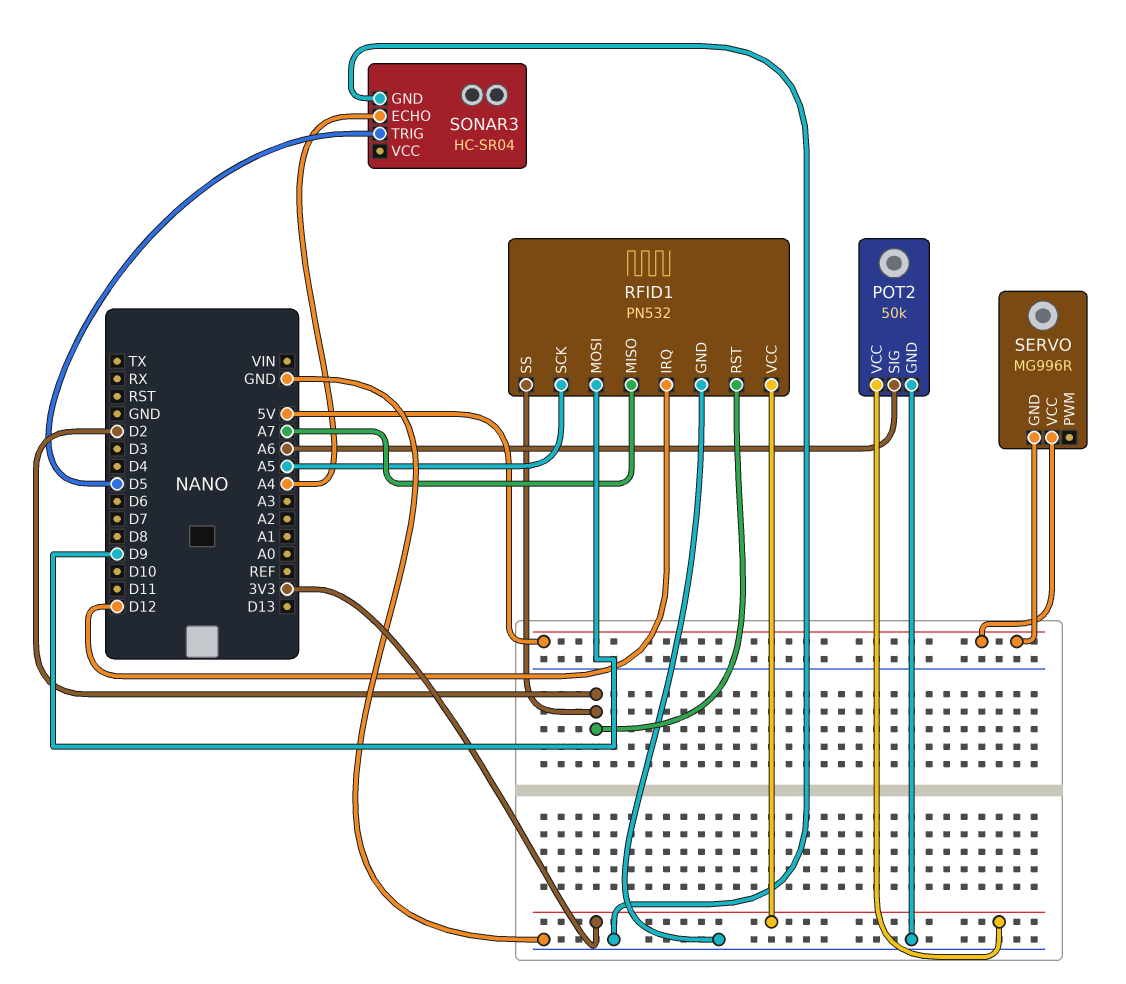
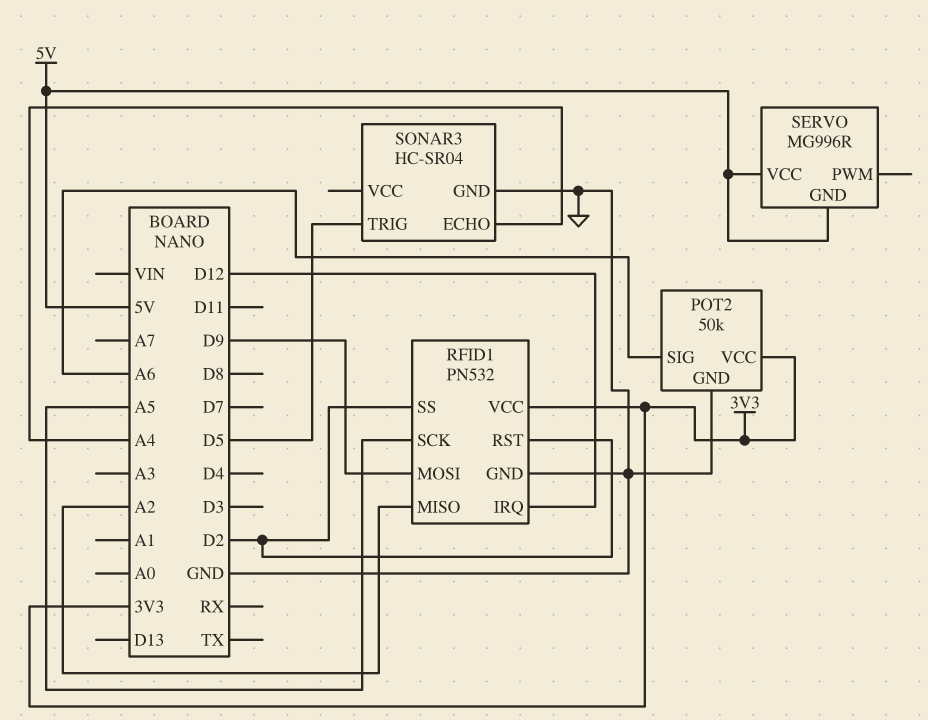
RFID1 pin MISO: A7 -> A2

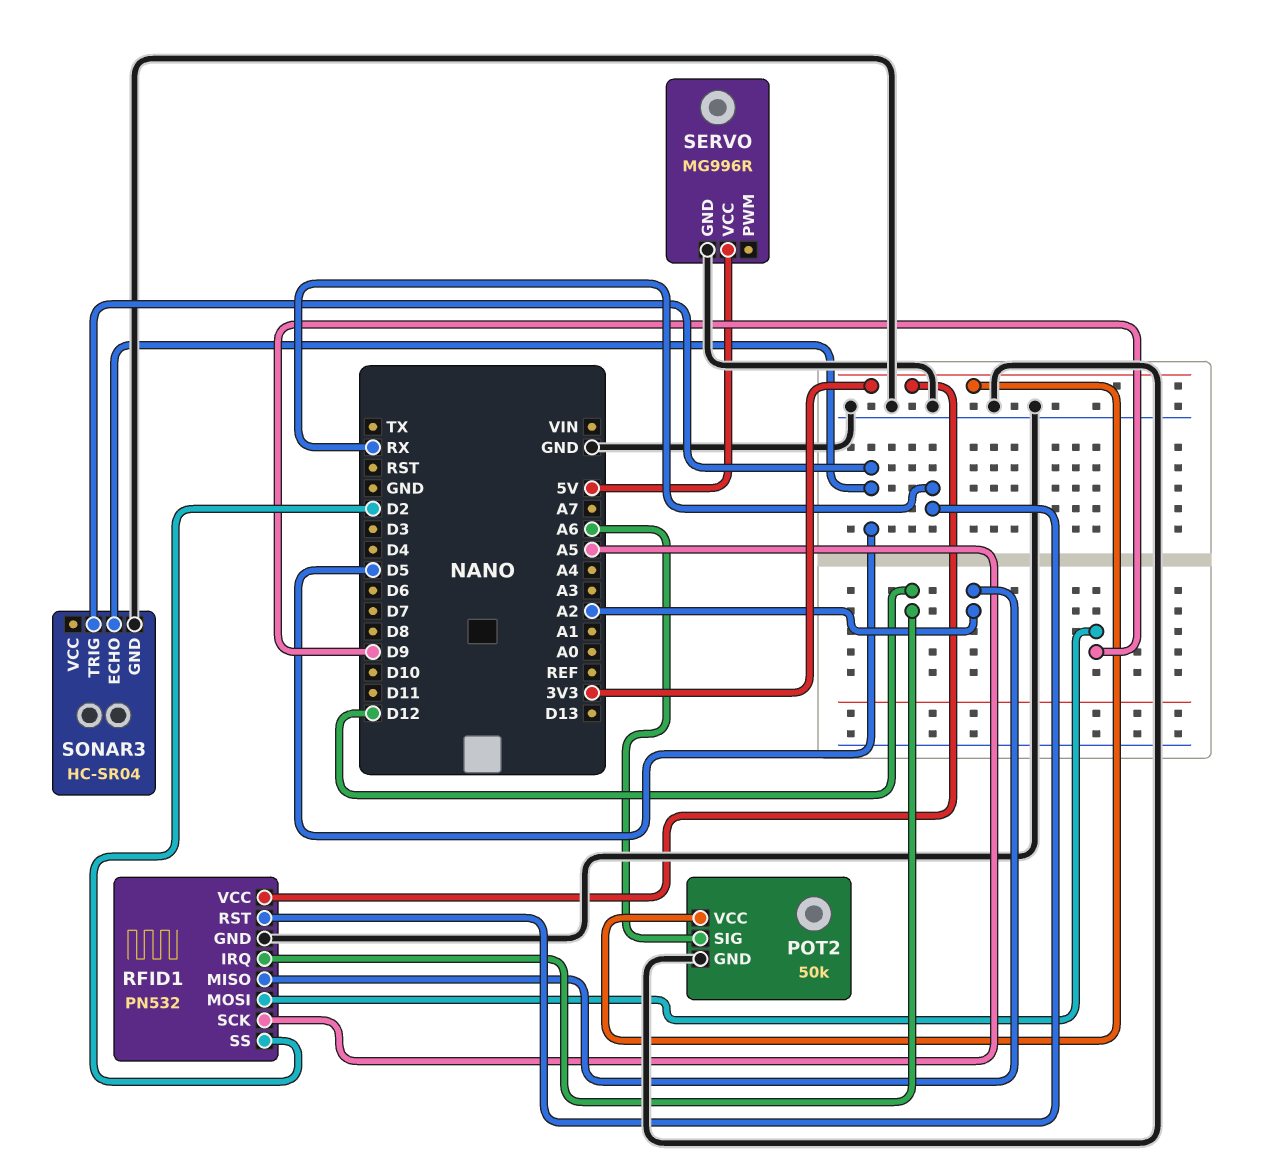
RFID1 pin RST: D2 -> RX
SERVO pin GND: 5V -> GND
SONAR3 pin ECHO: A4 -> D5

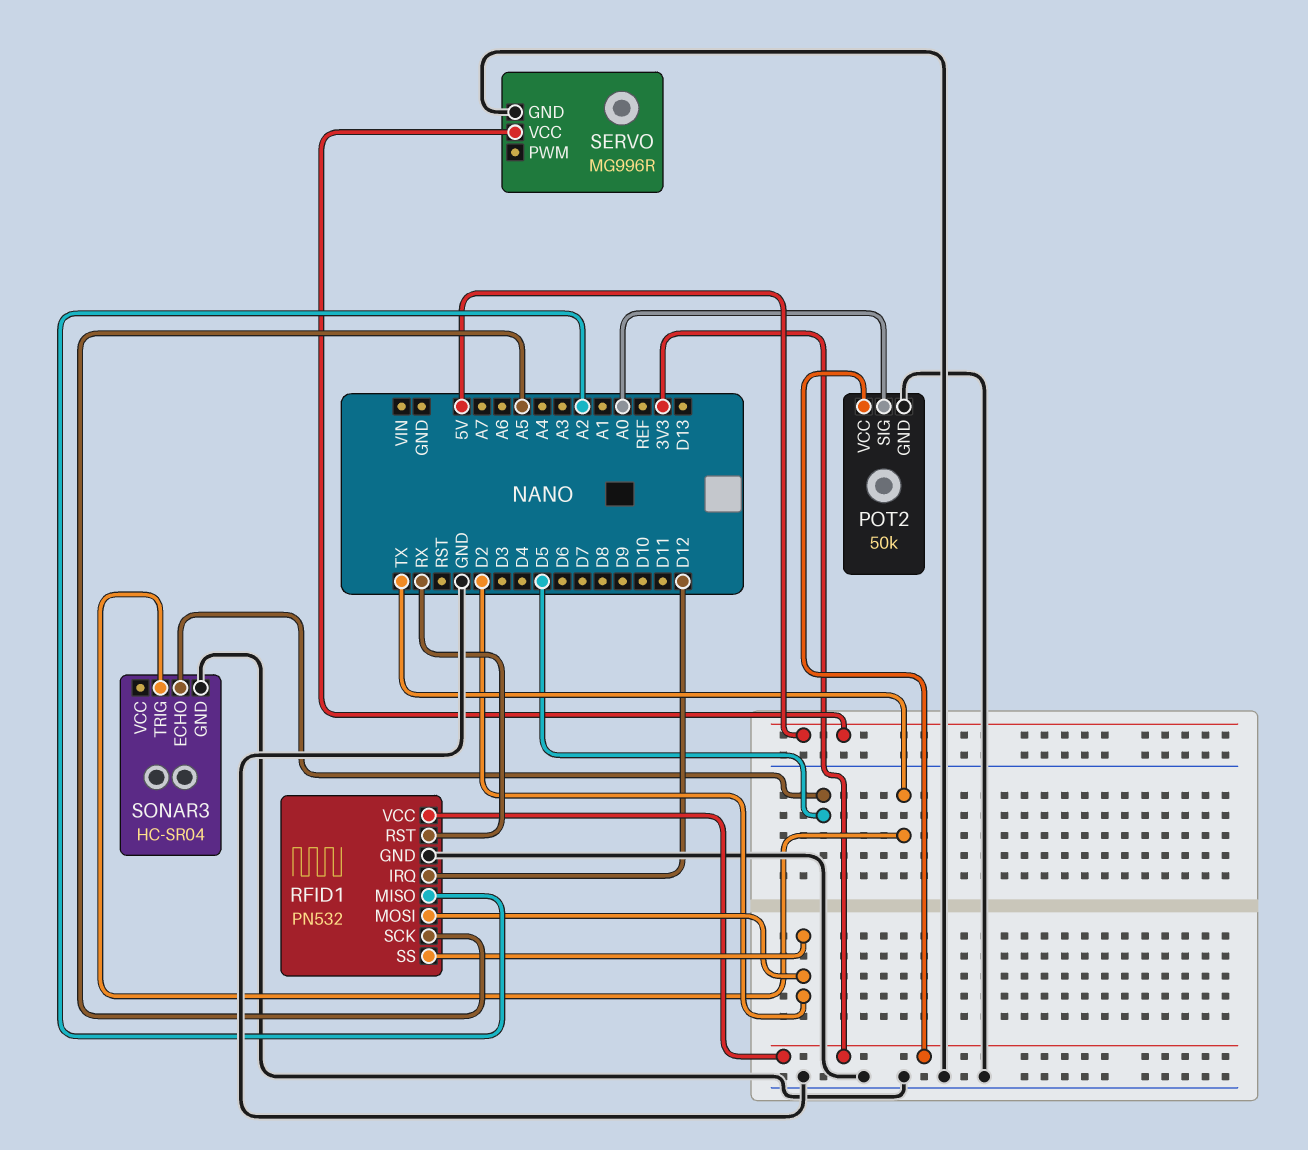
POT2 pin SIG: A6 -> A0
RFID1 pin MOSI: D9 -> D2
SONAR3 pin TRIG: D5 -> TX

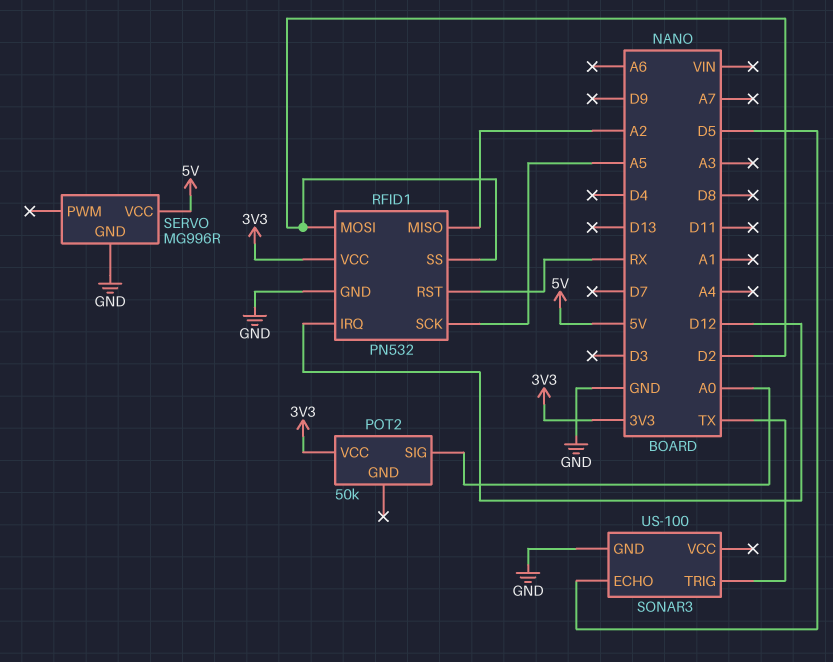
POT2 pin GND: GND -> none
SONAR3: HC-SR04 -> US-100

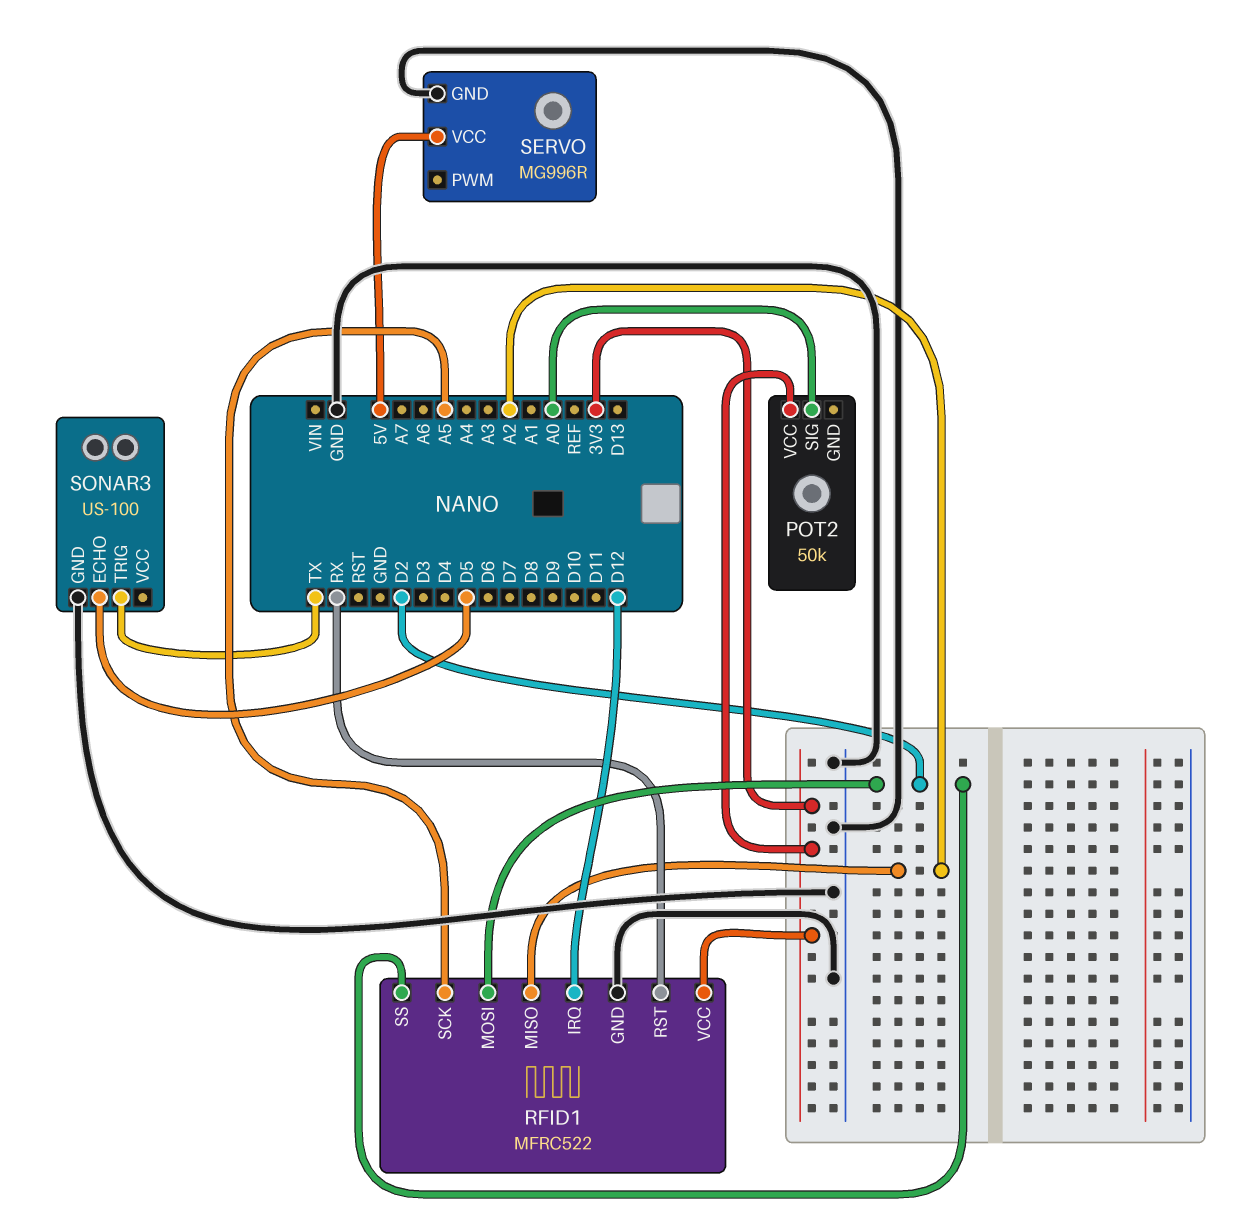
RFID1: PN532 -> MFRC522

